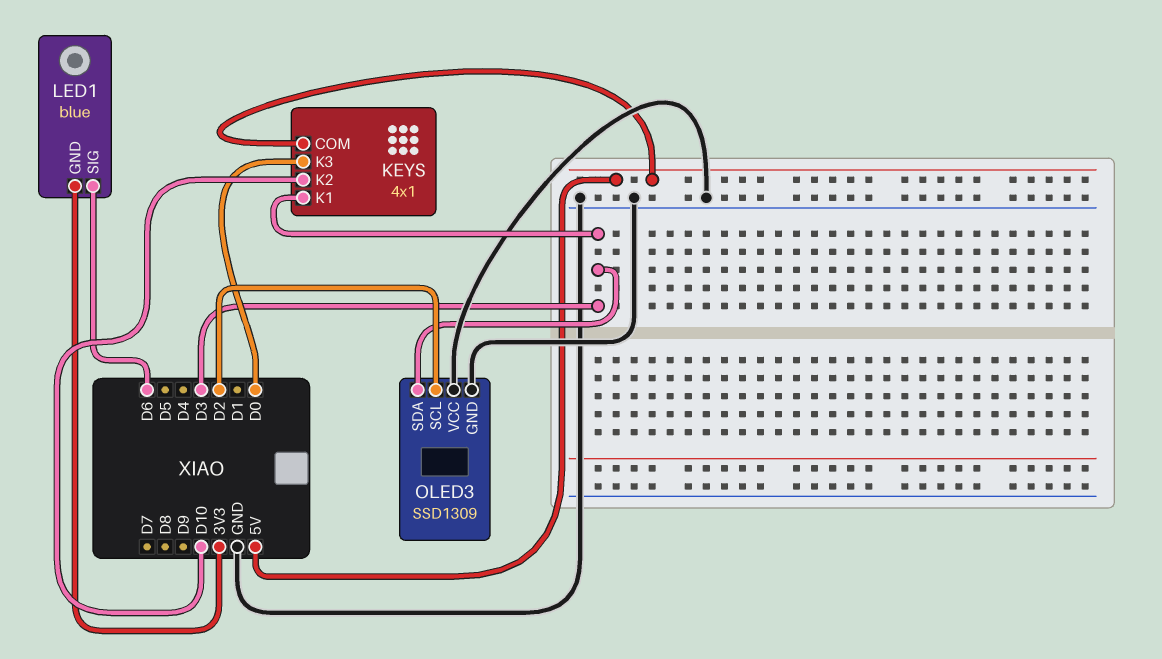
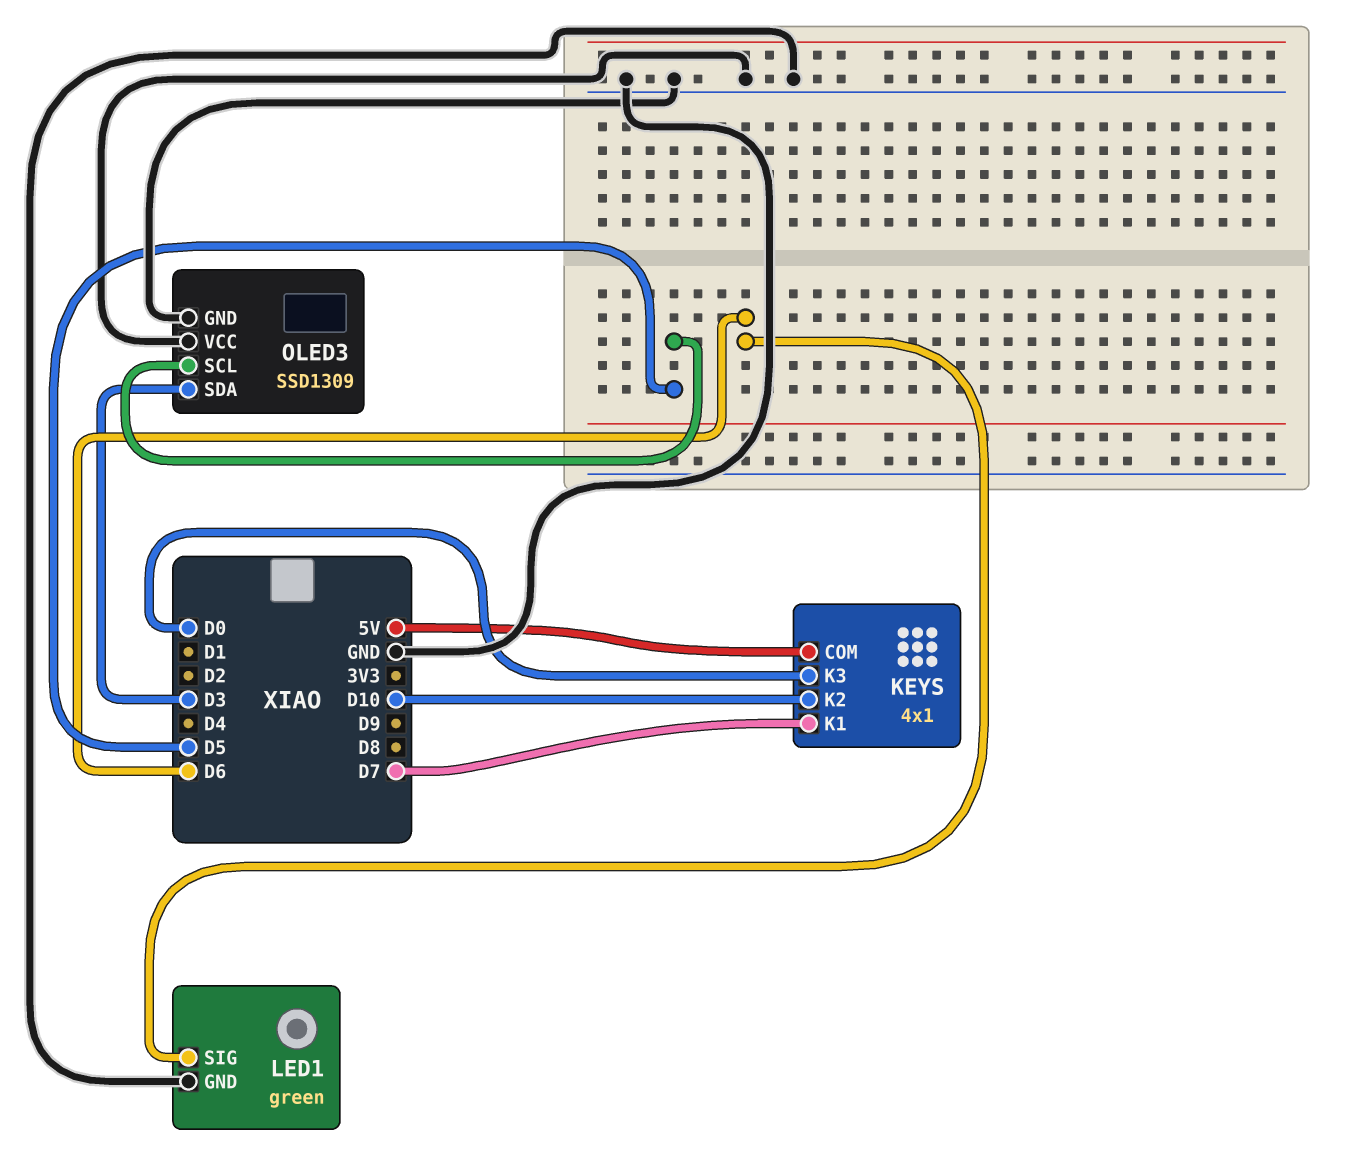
KEYS pin K1: D3 -> D7
LED1: blue -> green
LED1 pin GND: 3V3 -> GND
OLED3 pin SCL: D2 -> D5

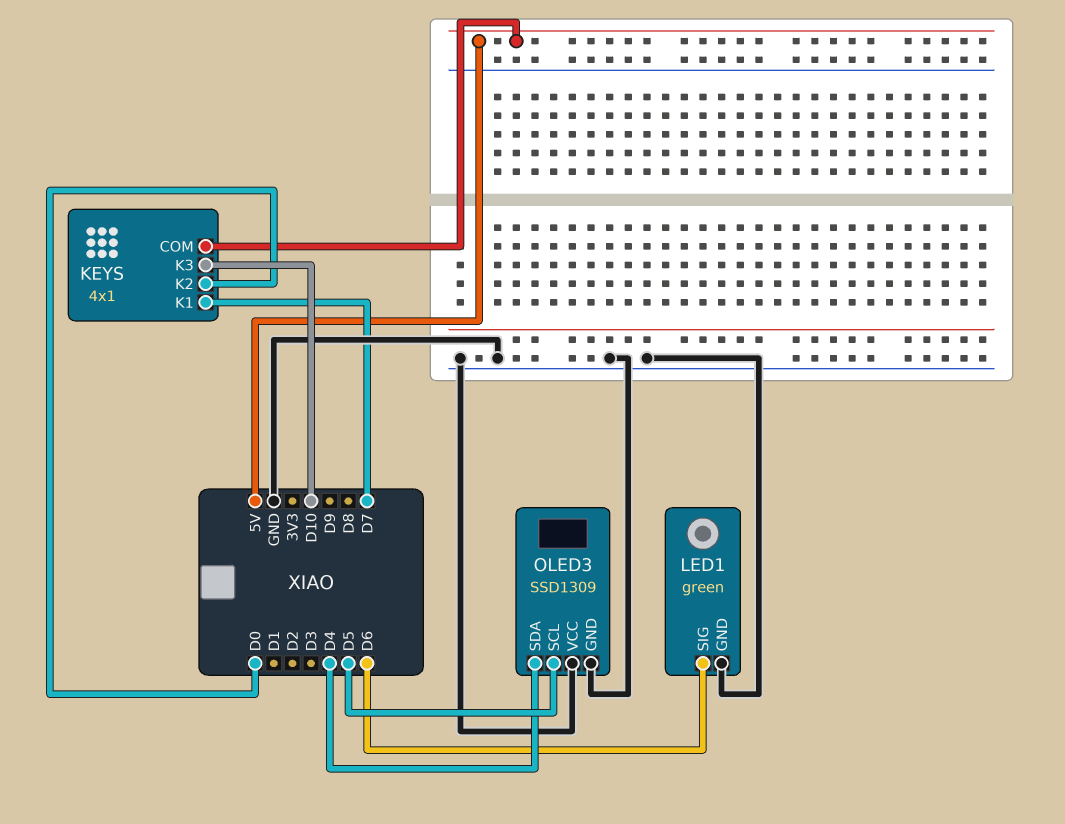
KEYS pin K2: D10 -> D0
KEYS pin K3: D0 -> D10
OLED3 pin SDA: D3 -> D4

